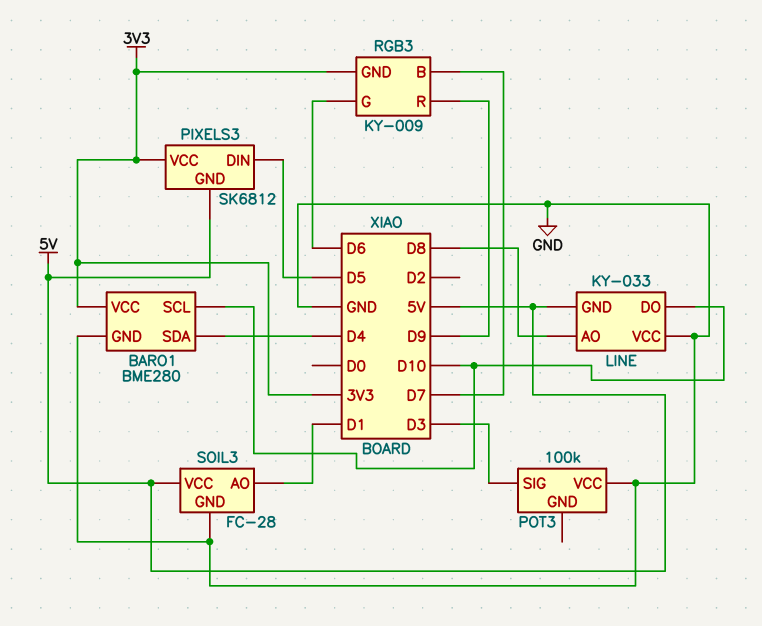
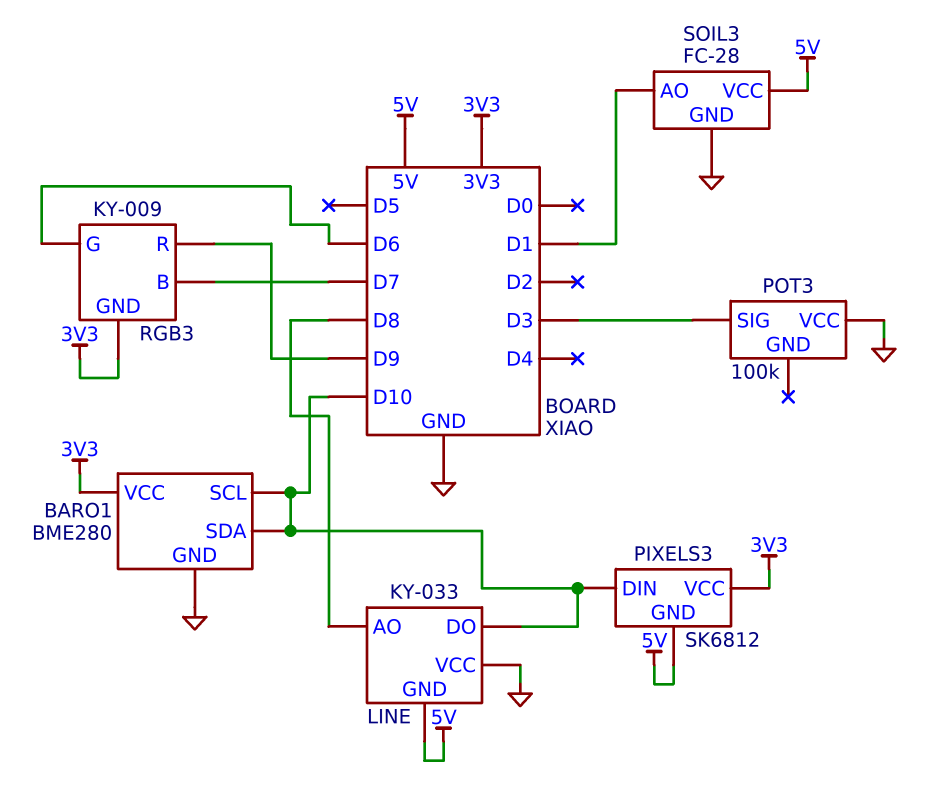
BARO1 pin SDA: D4 -> D10
PIXELS3 pin DIN: D5 -> D10

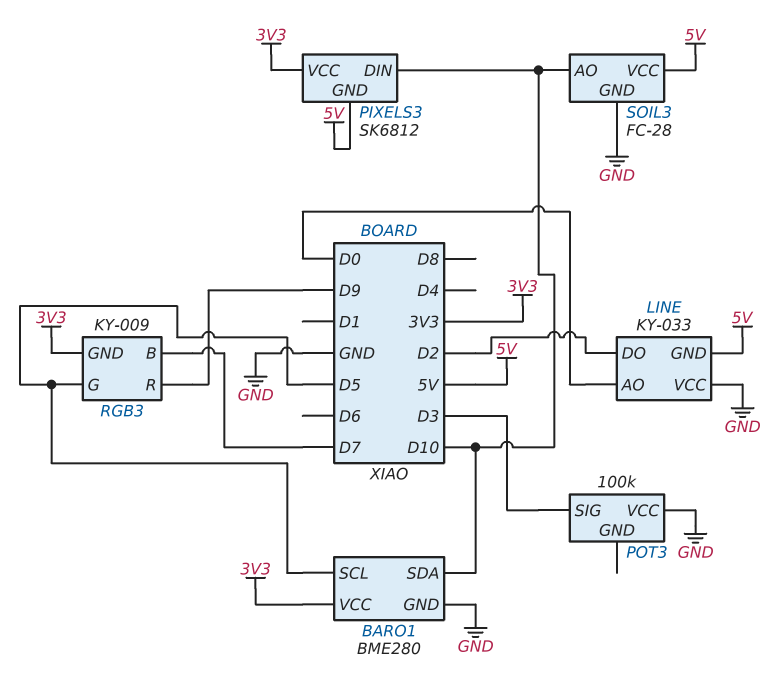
BARO1 pin SCL: D10 -> D5
LINE pin AO: D8 -> D0
LINE pin DO: D10 -> D2
RGB3 pin G: D6 -> D5
SOIL3 pin AO: D1 -> D10

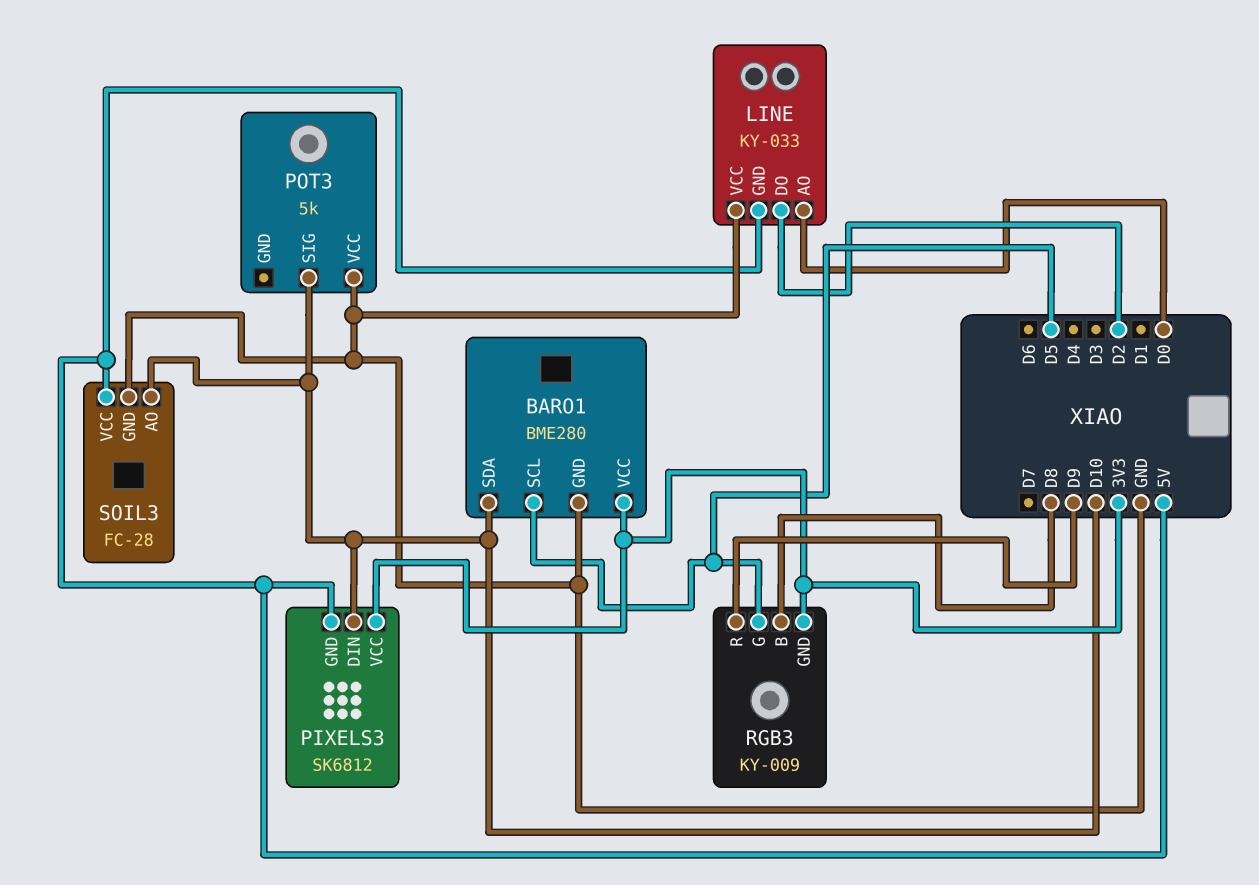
POT3: 100k -> 5k
POT3 pin SIG: D3 -> D10
RGB3 pin B: D7 -> D8

